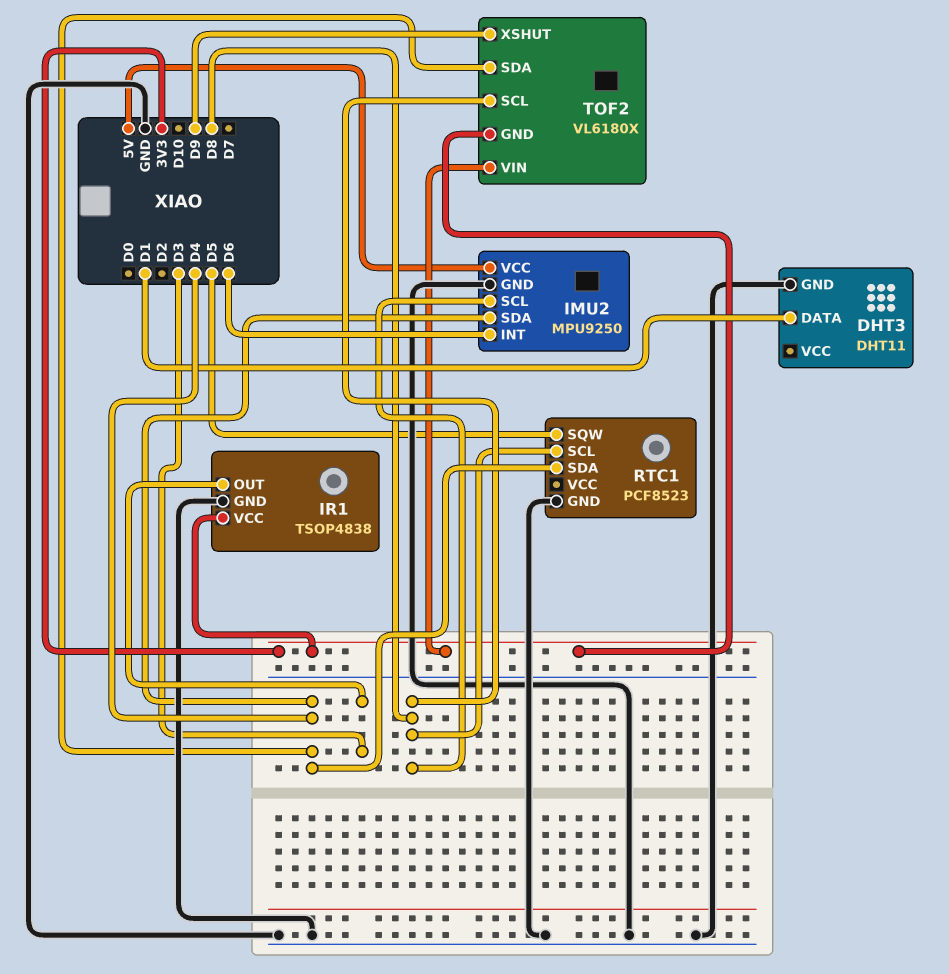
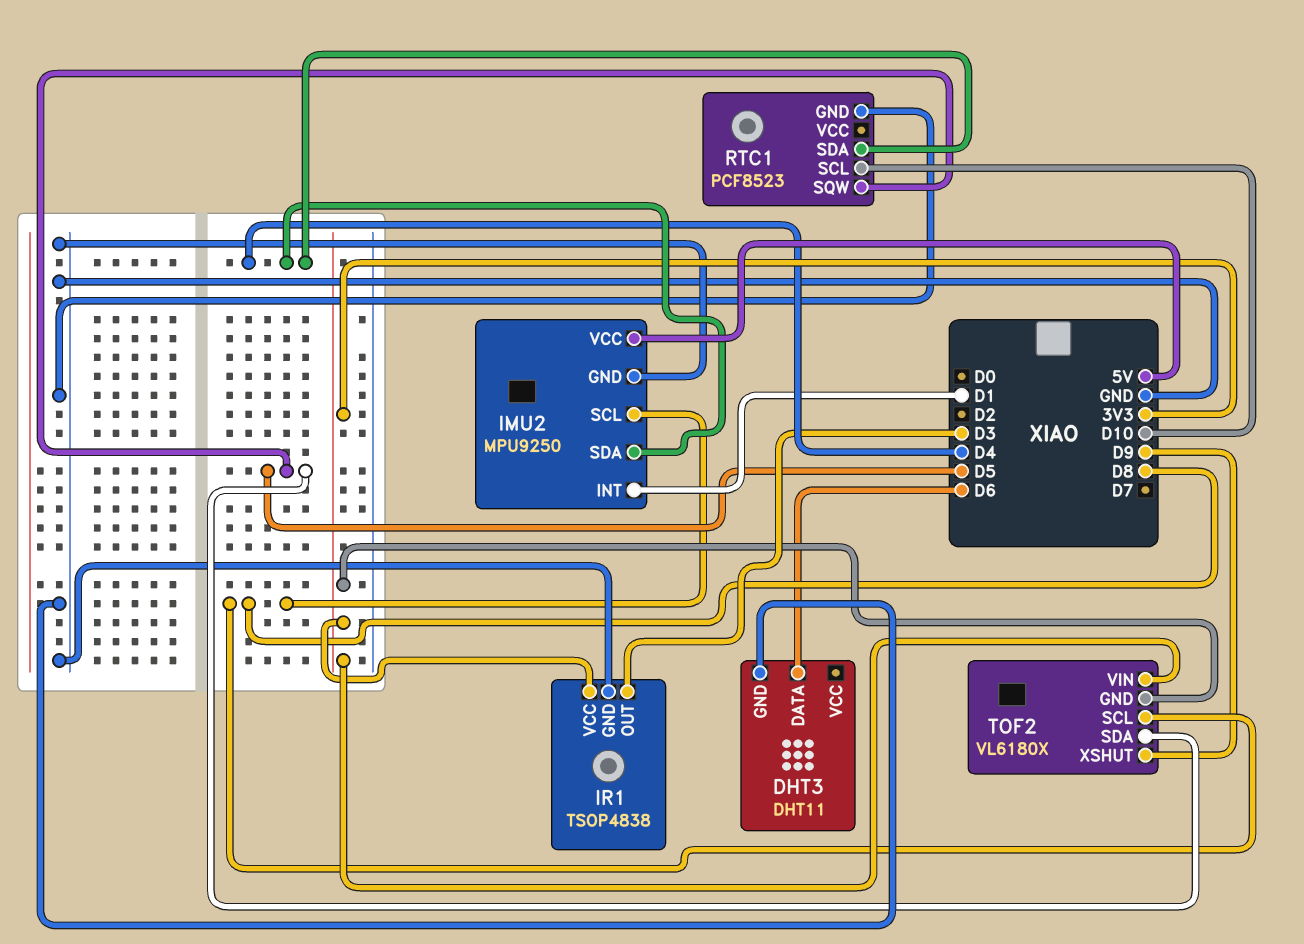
DHT3 pin DATA: D1 -> D6
IMU2 pin INT: D6 -> D1
RTC1 pin SCL: D8 -> D10
TOF2 pin SDA: D4 -> D5

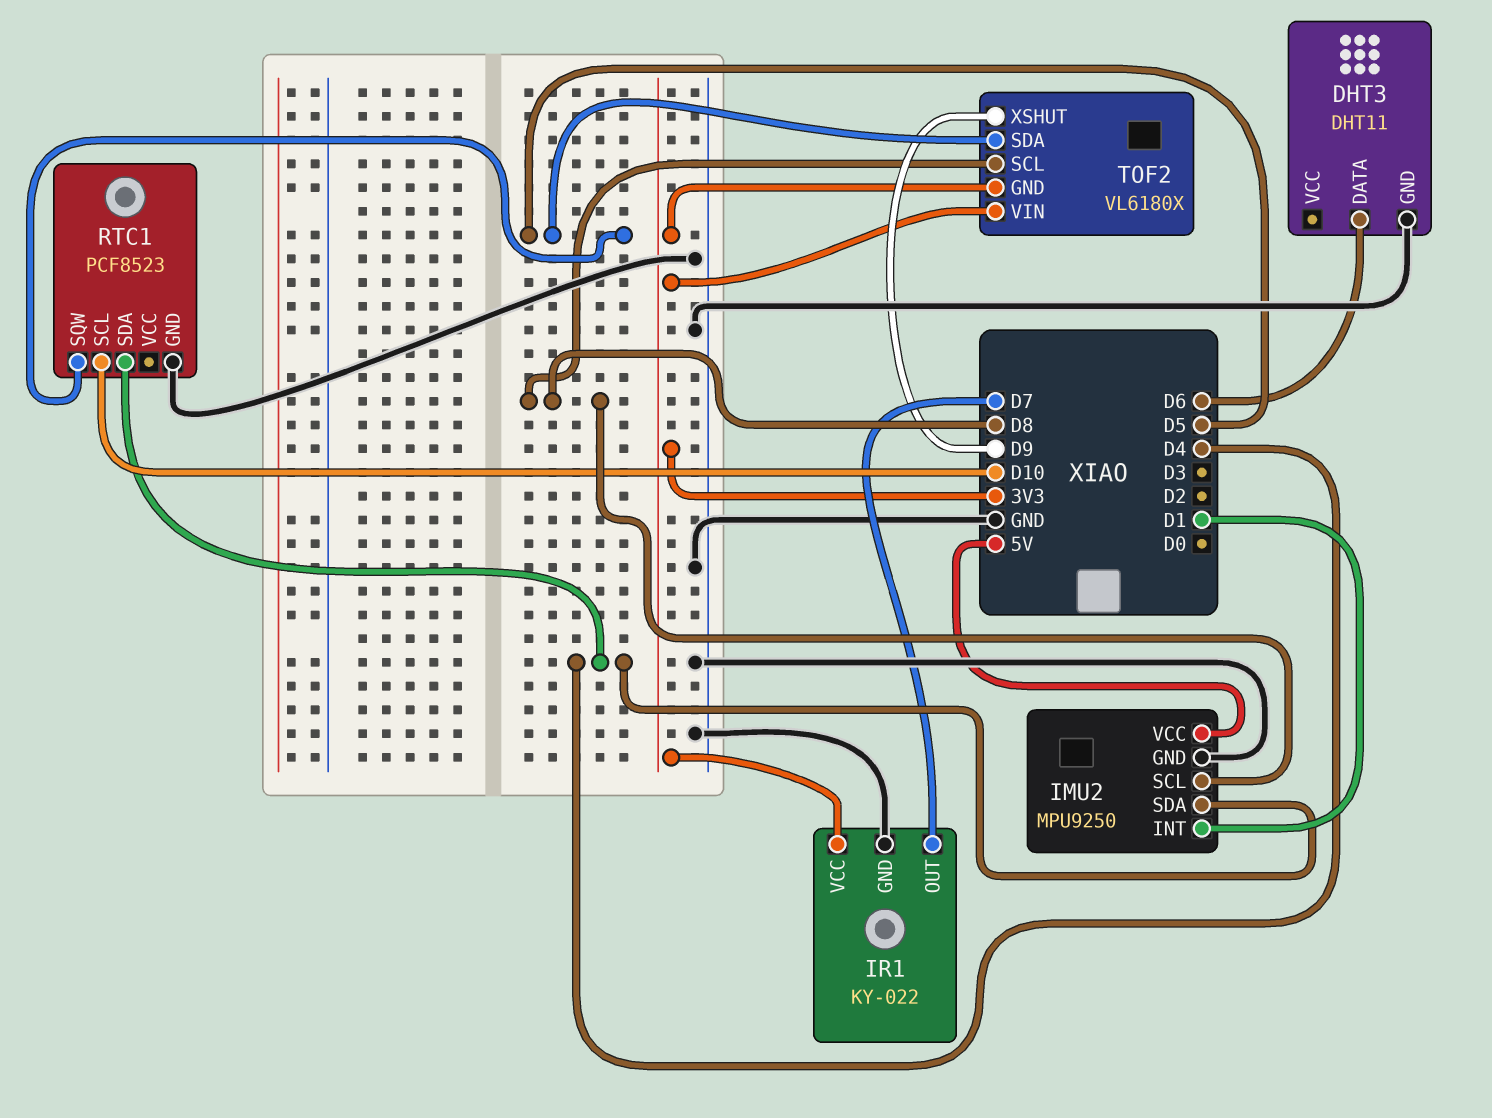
IR1: TSOP4838 -> KY-022
IR1 pin OUT: D3 -> D7

